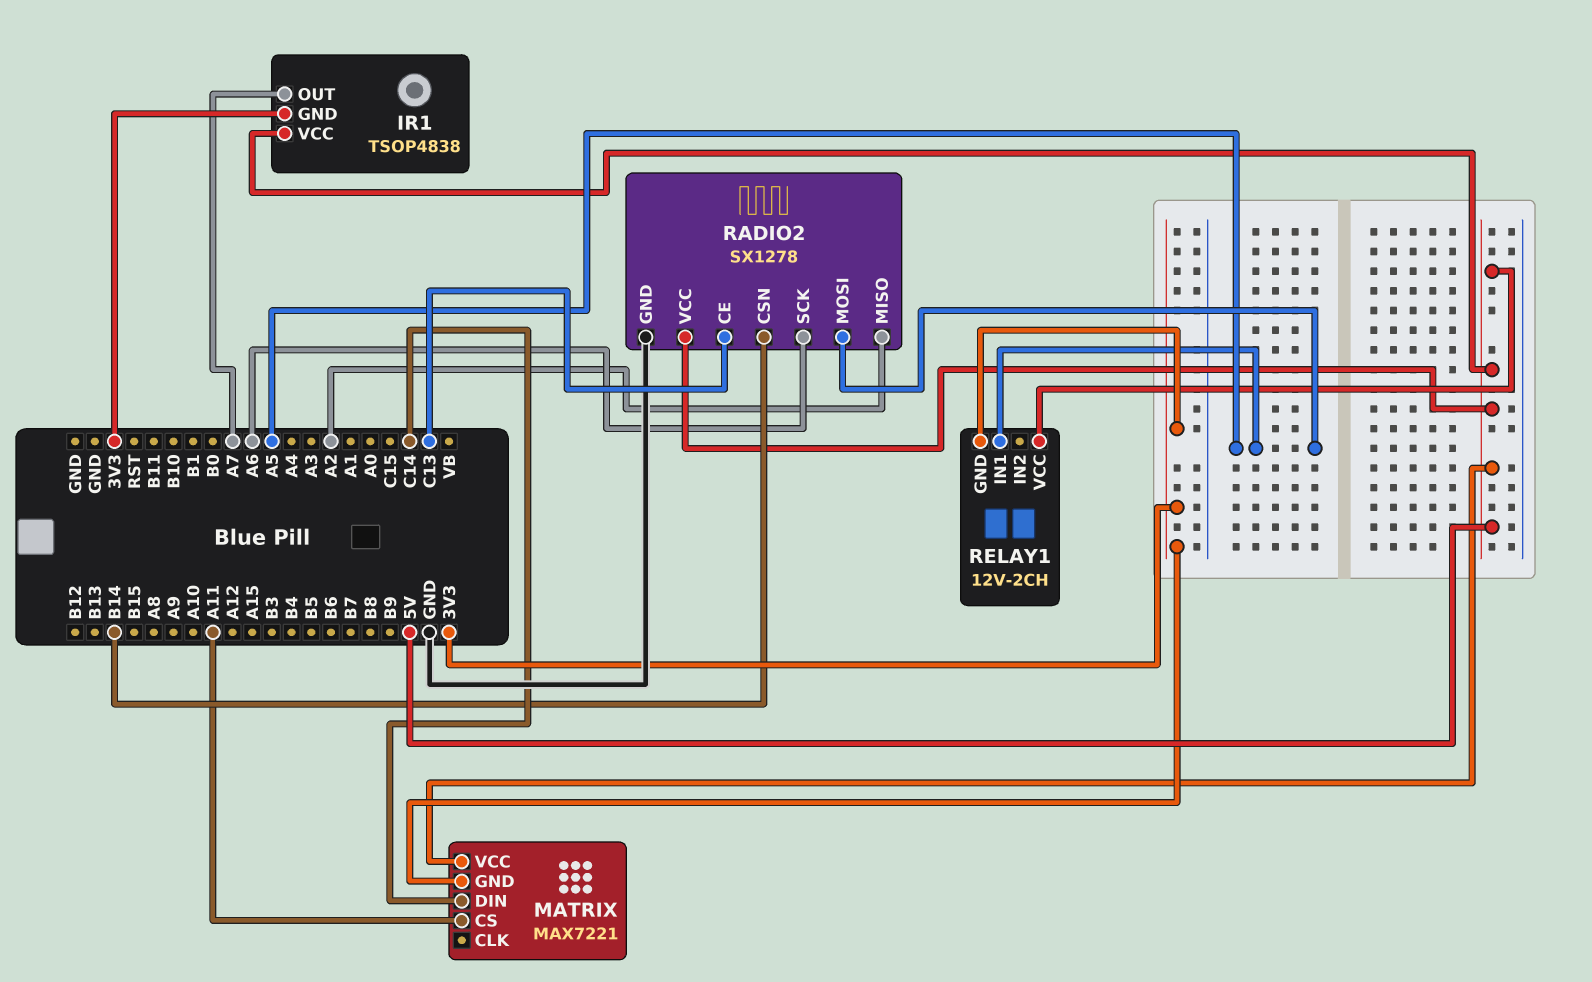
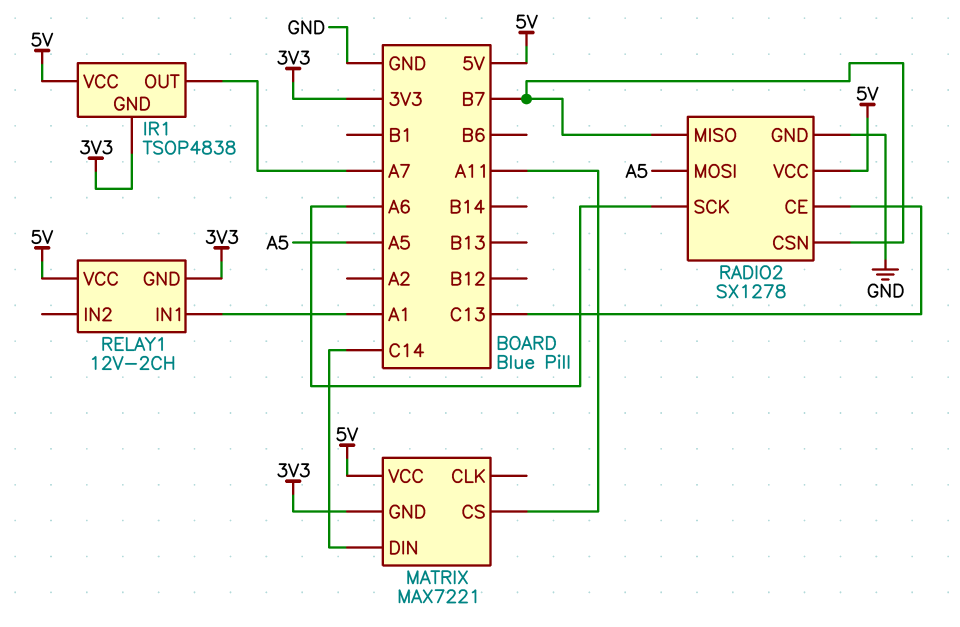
RADIO2 pin CSN: B14 -> B7
RADIO2 pin MISO: A2 -> B7
RELAY1 pin IN1: A5 -> A1

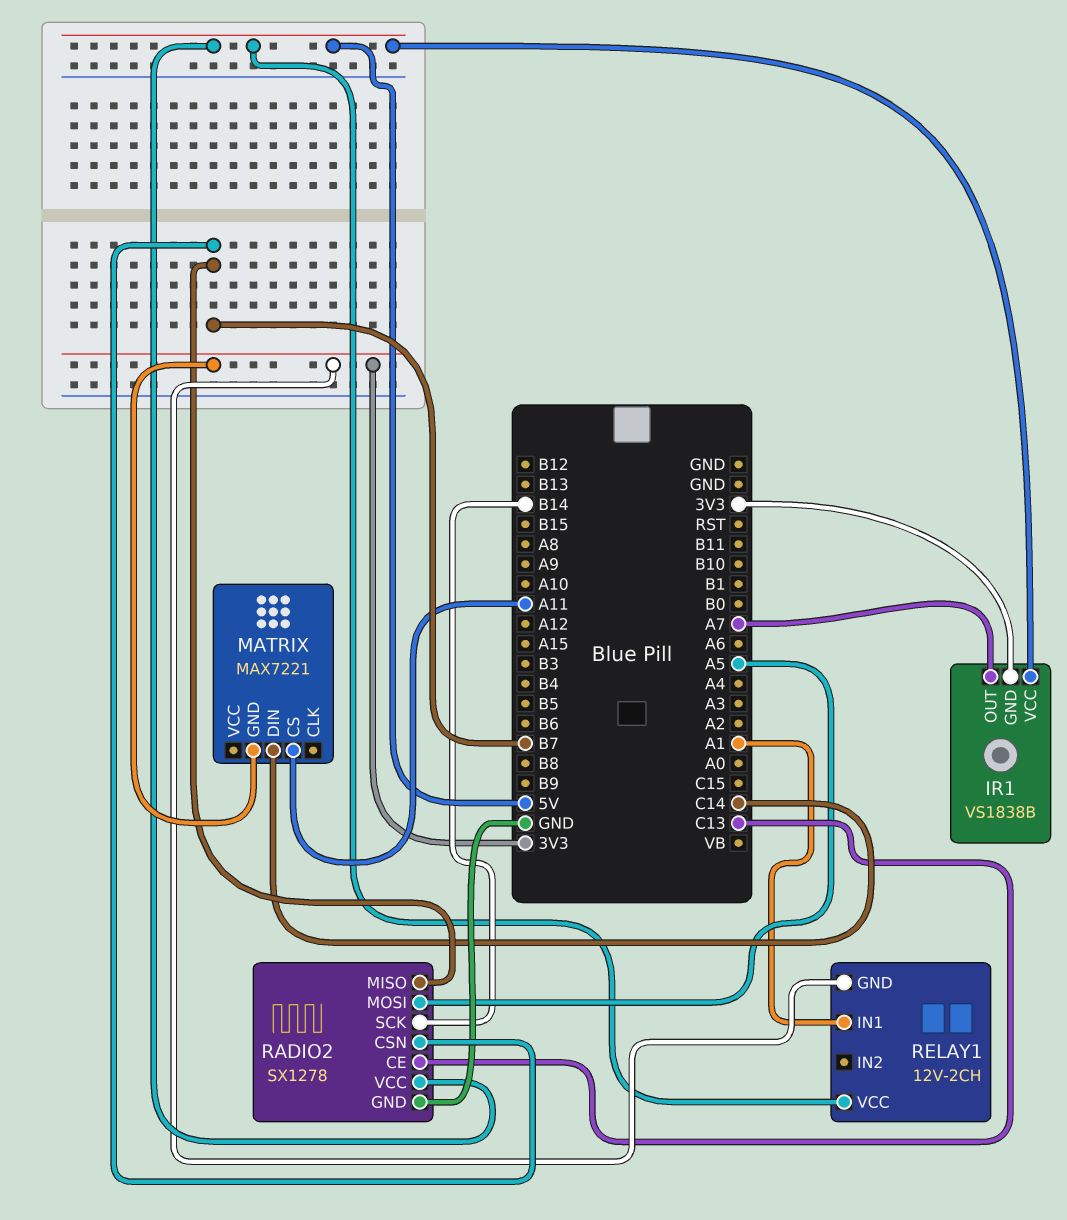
IR1: TSOP4838 -> VS1838B
MATRIX pin VCC: 5V -> none
RADIO2 pin SCK: A6 -> B14

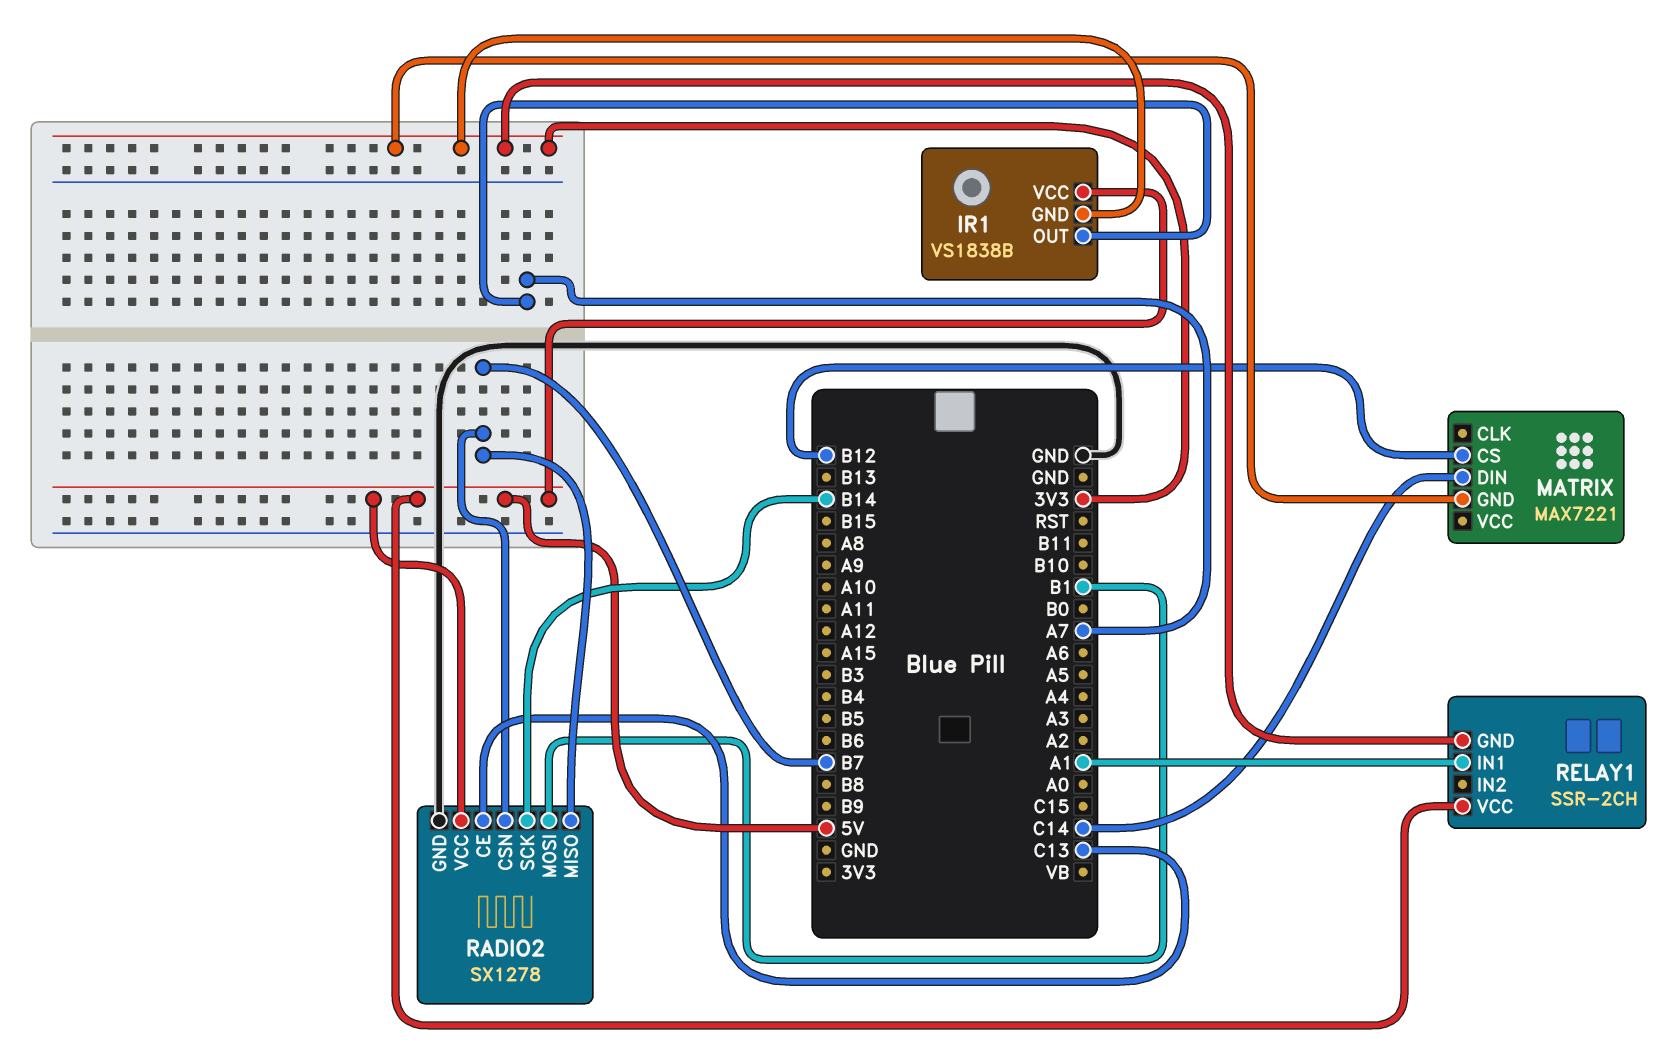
MATRIX pin CS: A11 -> B12
RADIO2 pin MOSI: A5 -> B1
RELAY1: 12V-2CH -> SSR-2CH

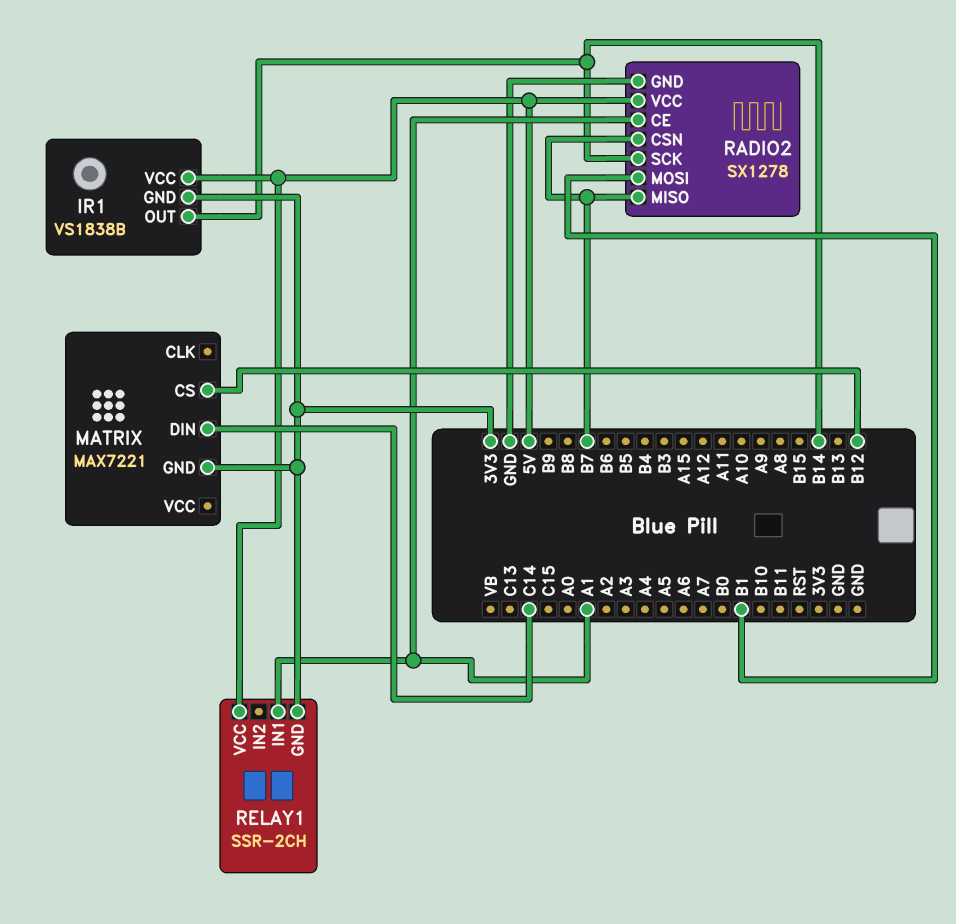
IR1 pin OUT: A7 -> B14
RADIO2 pin CE: C13 -> A1

